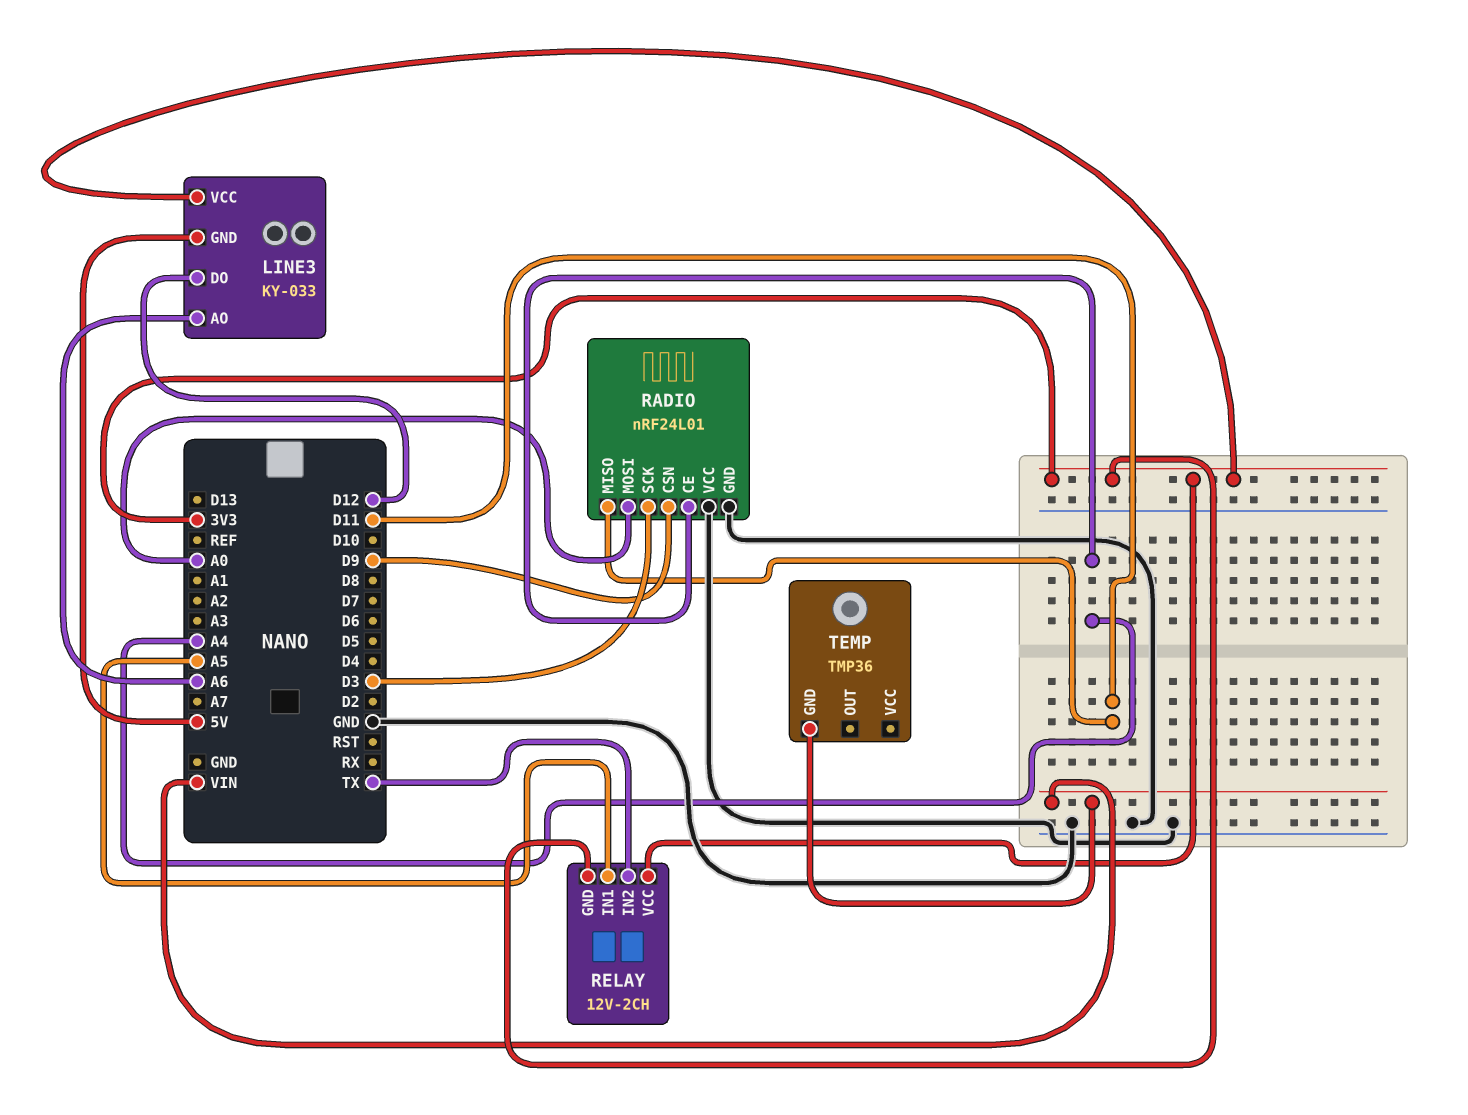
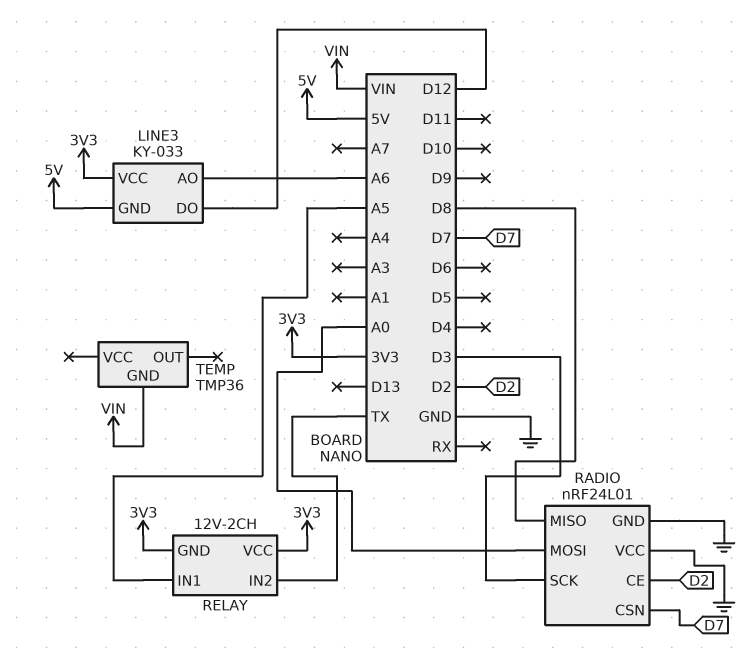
RADIO pin CE: A4 -> D2
RADIO pin CSN: D9 -> D7
RADIO pin MISO: D11 -> D8

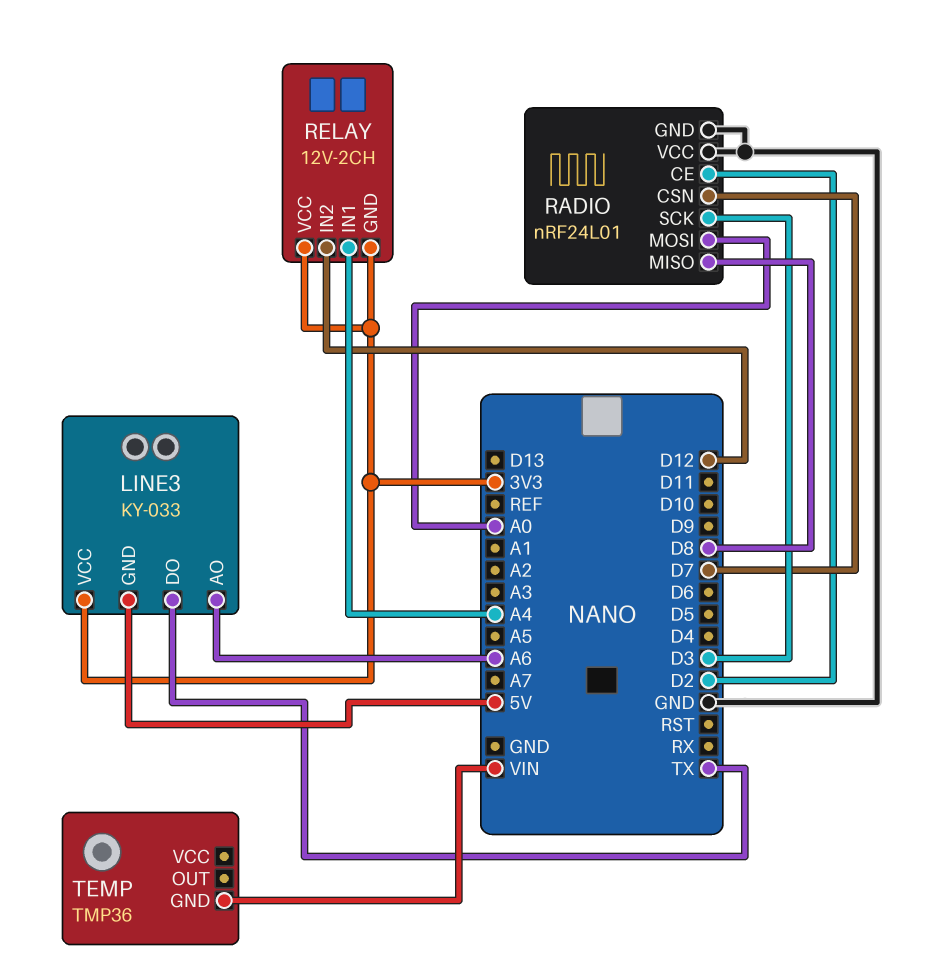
LINE3 pin DO: D12 -> TX
RELAY pin IN1: A5 -> A4
RELAY pin IN2: TX -> D12

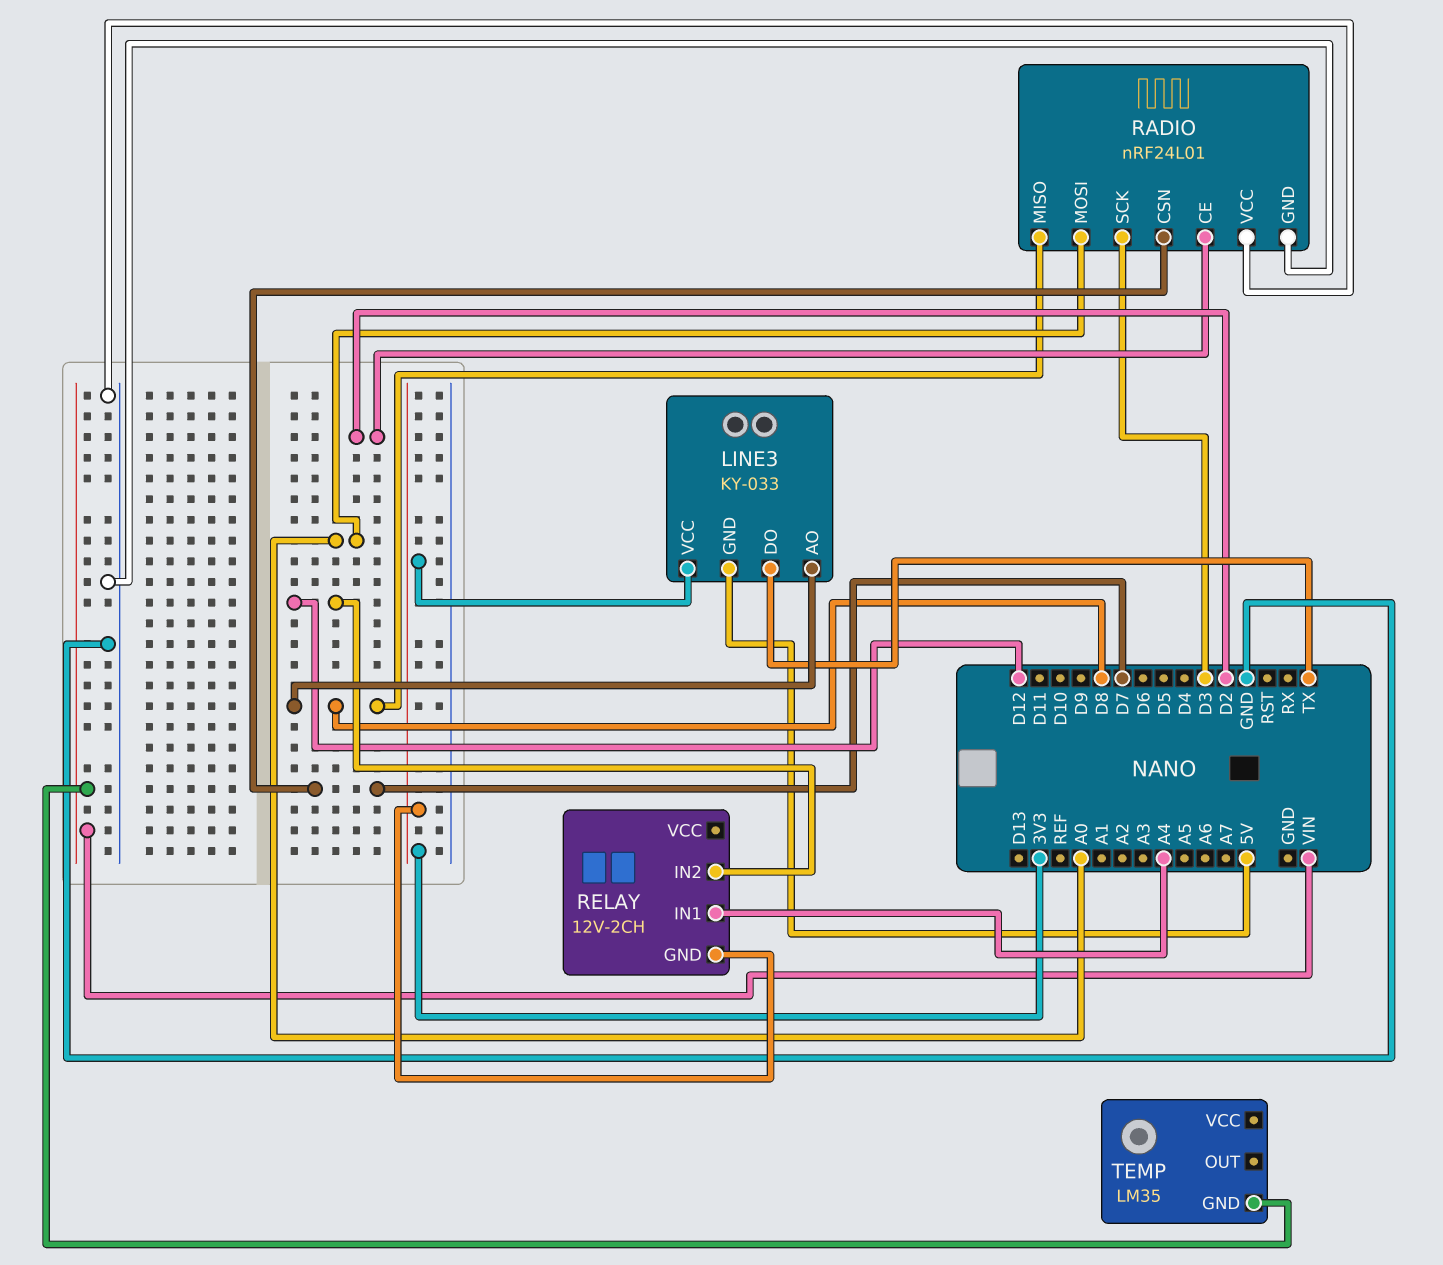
LINE3 pin AO: A6 -> D8
RELAY pin VCC: 3V3 -> none
TEMP: TMP36 -> LM35

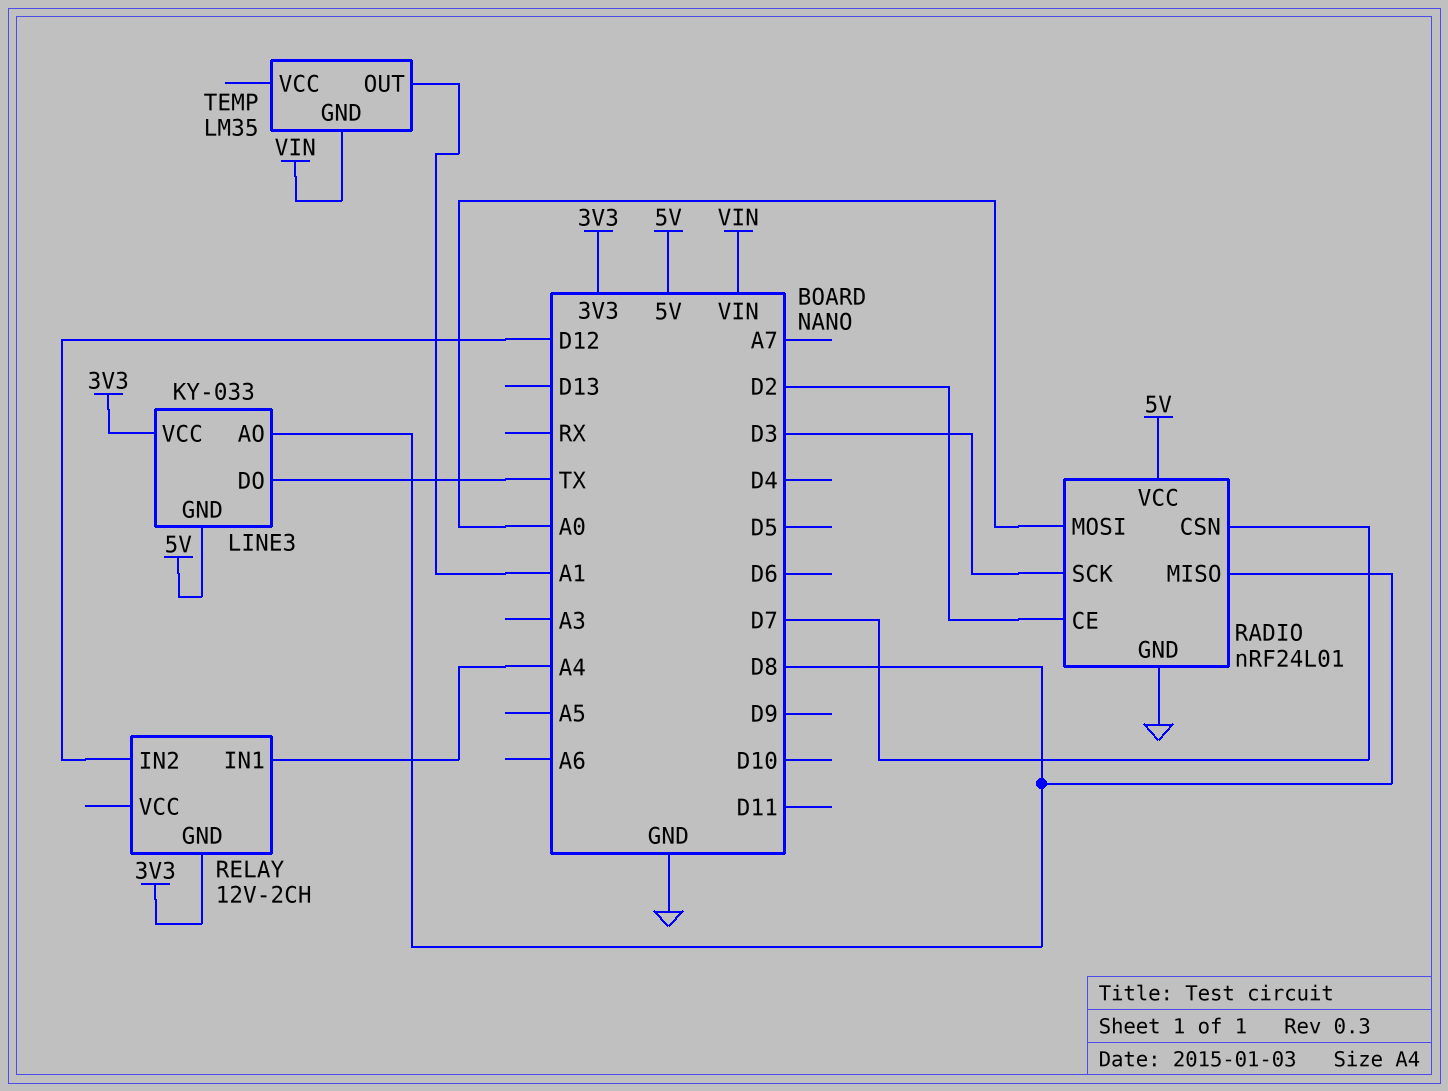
RADIO pin VCC: GND -> 5V
TEMP pin OUT: none -> A1

